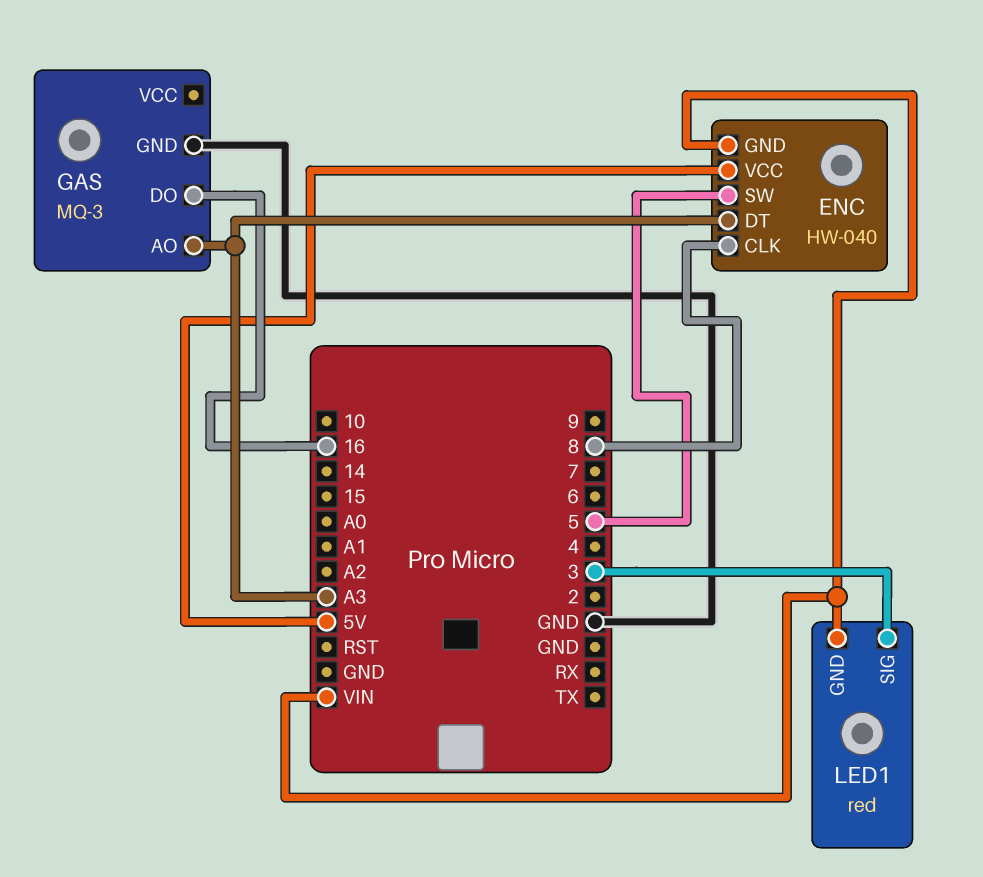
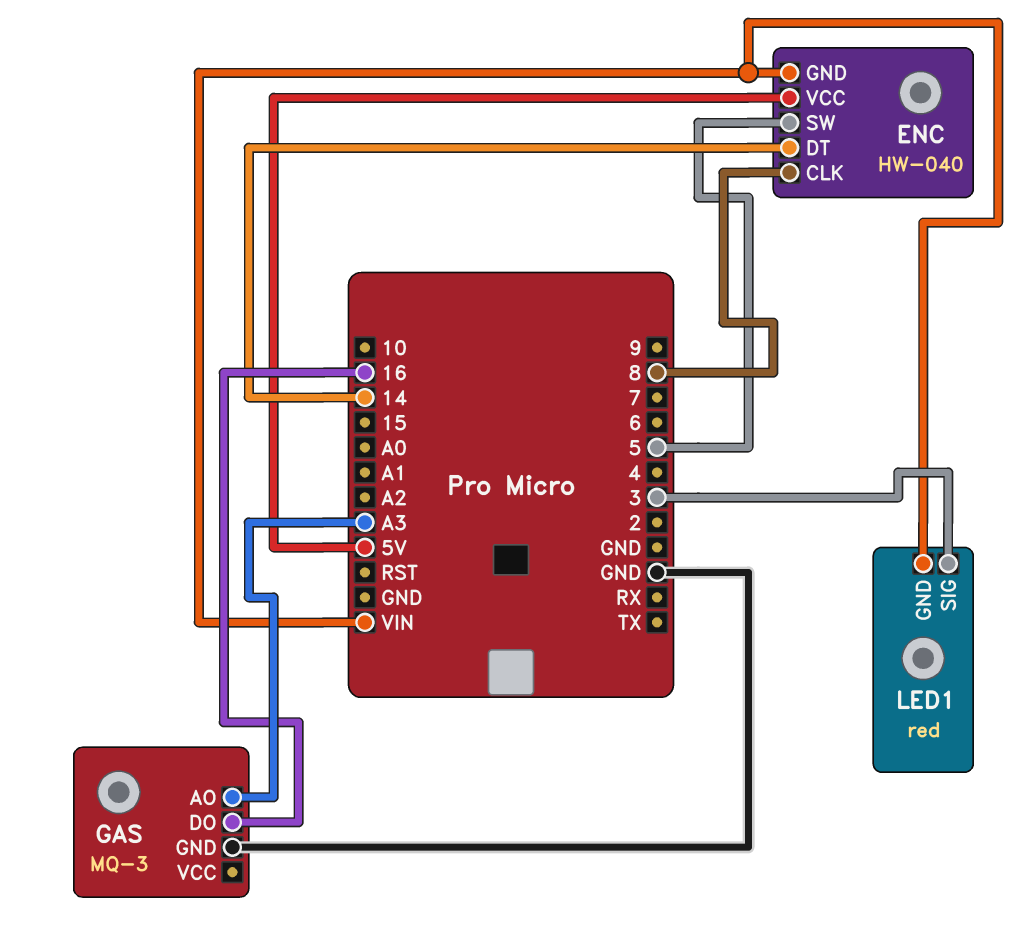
ENC pin DT: A3 -> 14

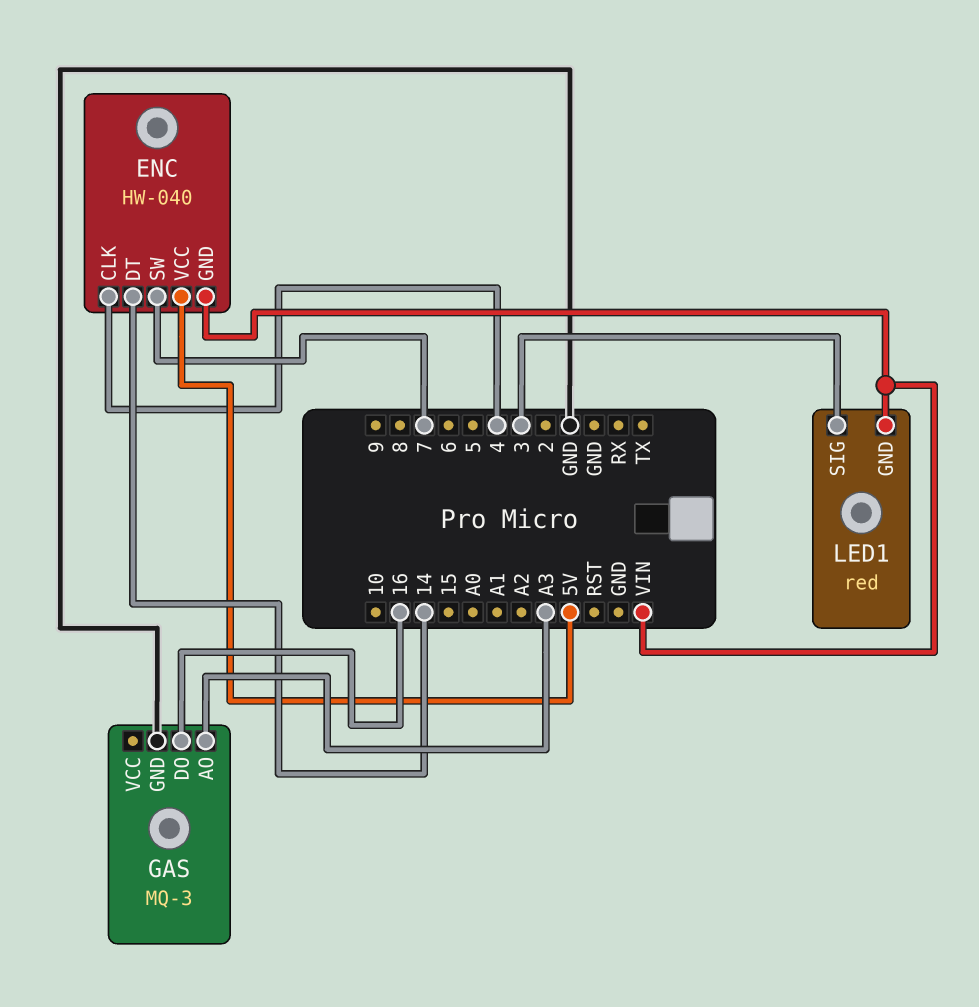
ENC pin CLK: 8 -> 4
ENC pin SW: 5 -> 7

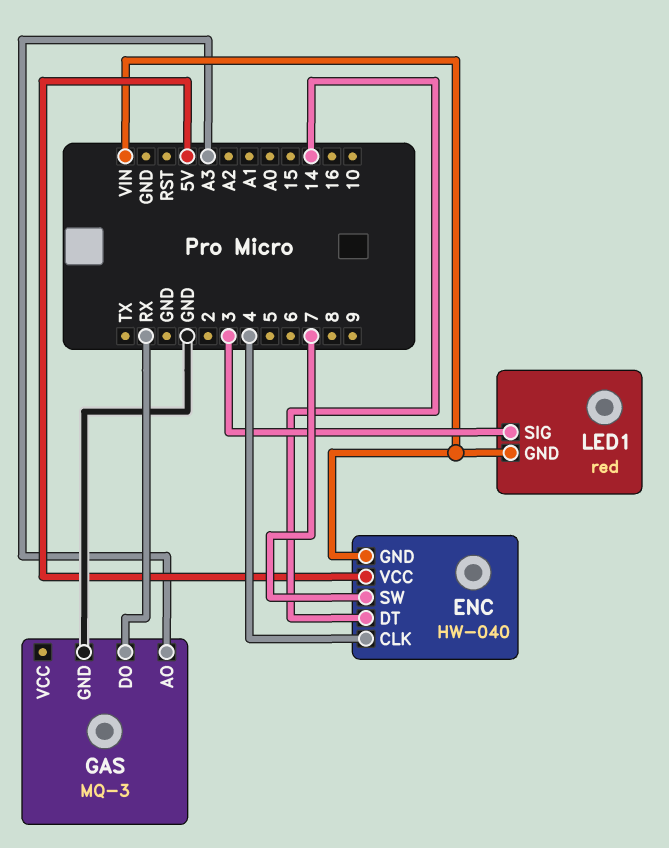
GAS pin DO: 16 -> RX

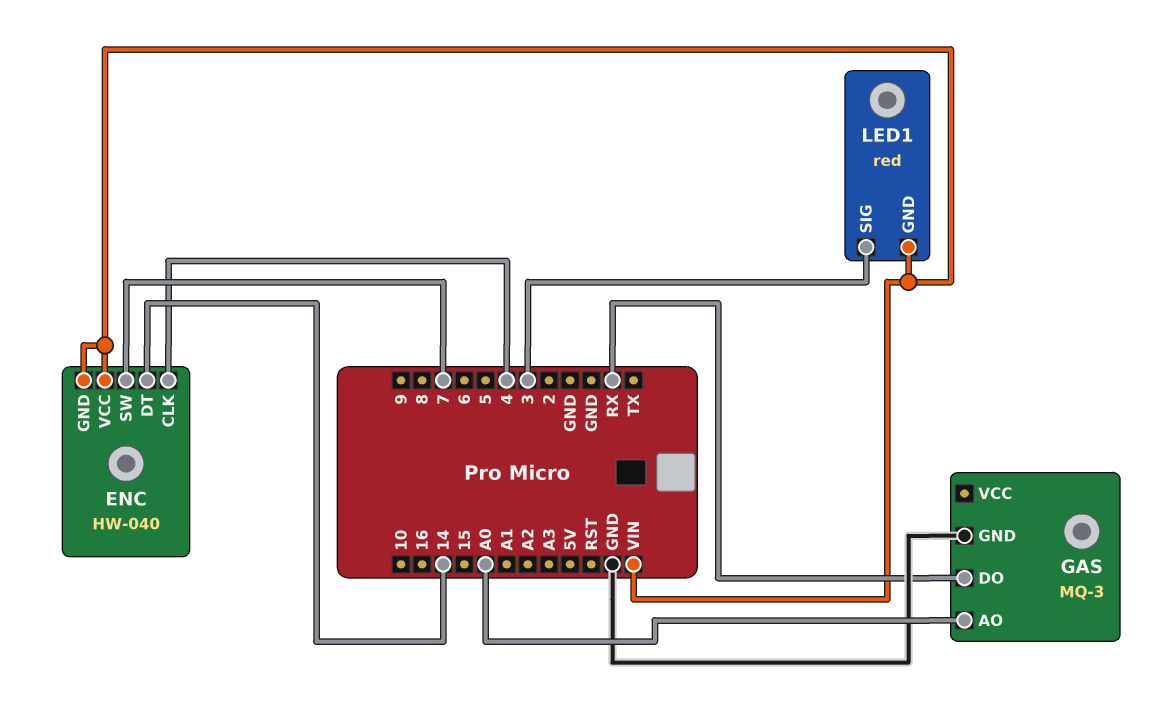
ENC pin VCC: 5V -> VIN
GAS pin AO: A3 -> A0

